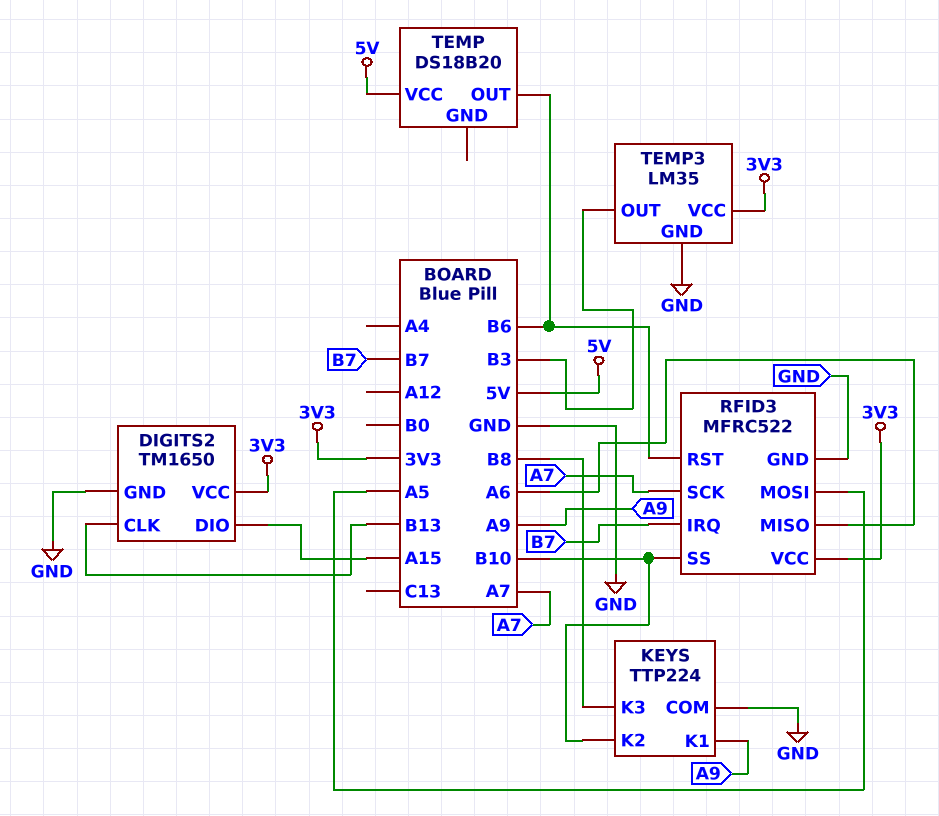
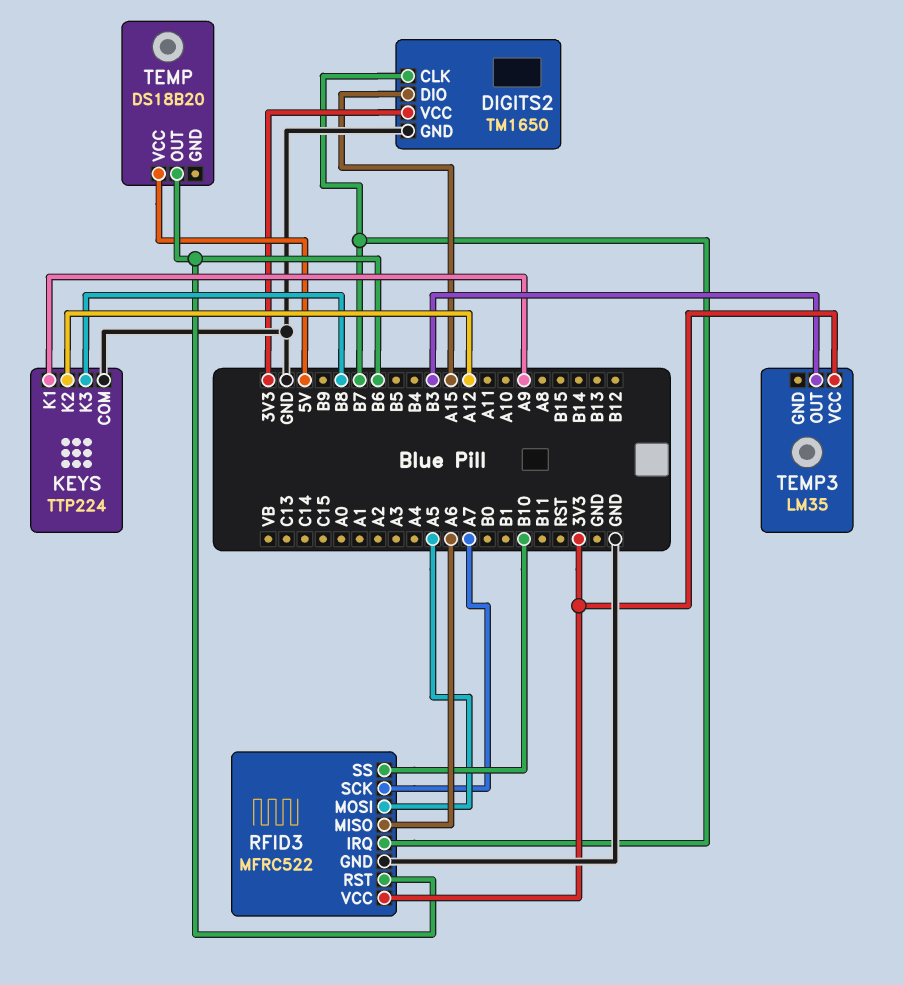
DIGITS2 pin CLK: B13 -> B7
KEYS pin K2: B10 -> A12
TEMP3 pin GND: GND -> none

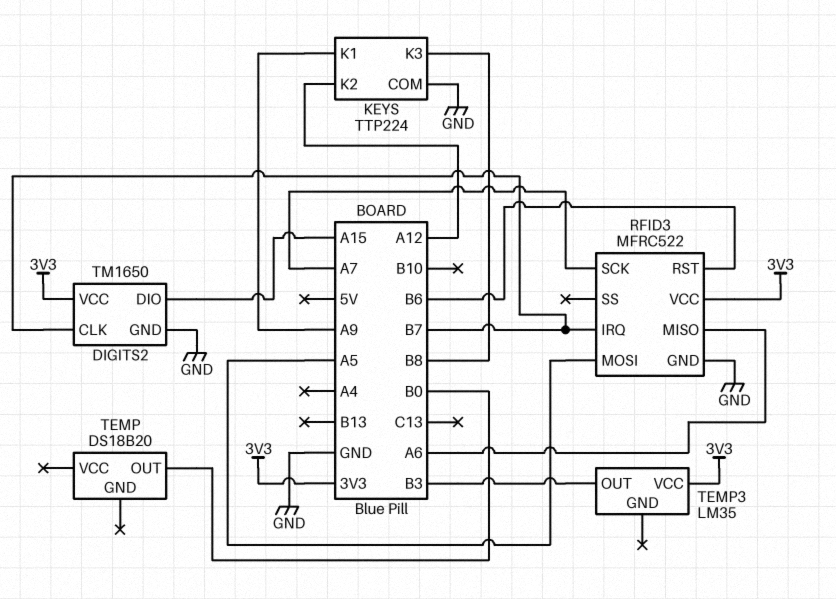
RFID3 pin SS: B10 -> none
TEMP pin OUT: B6 -> B0
TEMP pin VCC: 5V -> none

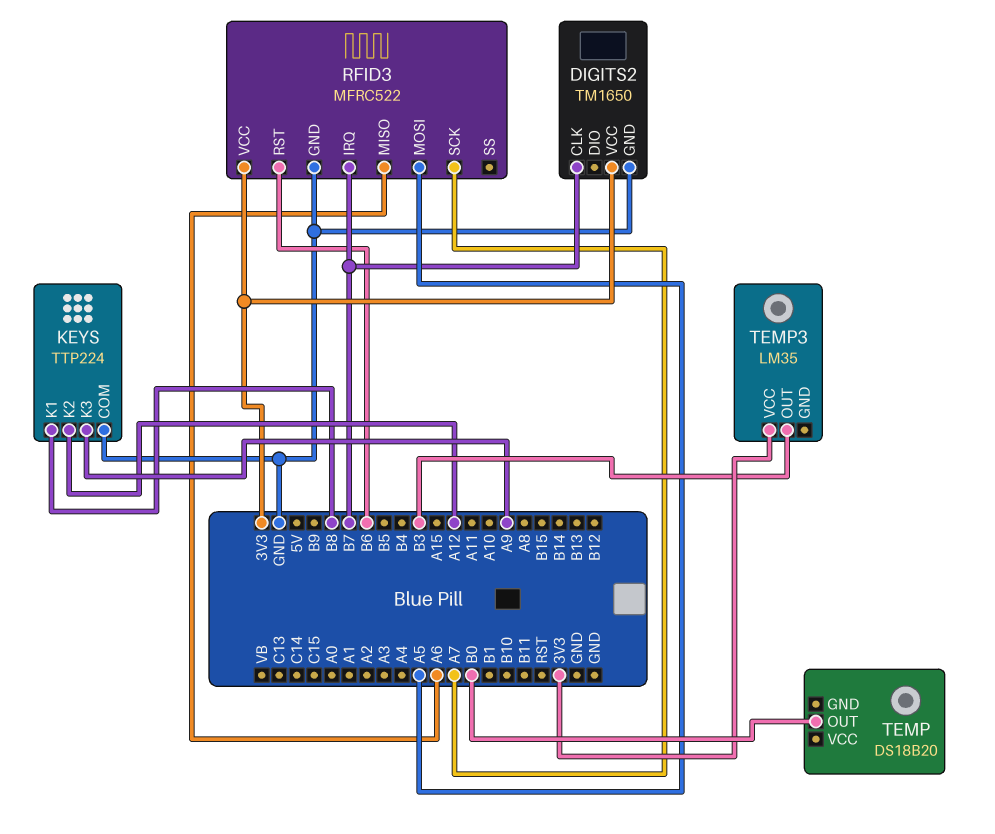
DIGITS2 pin DIO: A15 -> none
KEYS pin K1: A9 -> B8
KEYS pin K3: B8 -> A9

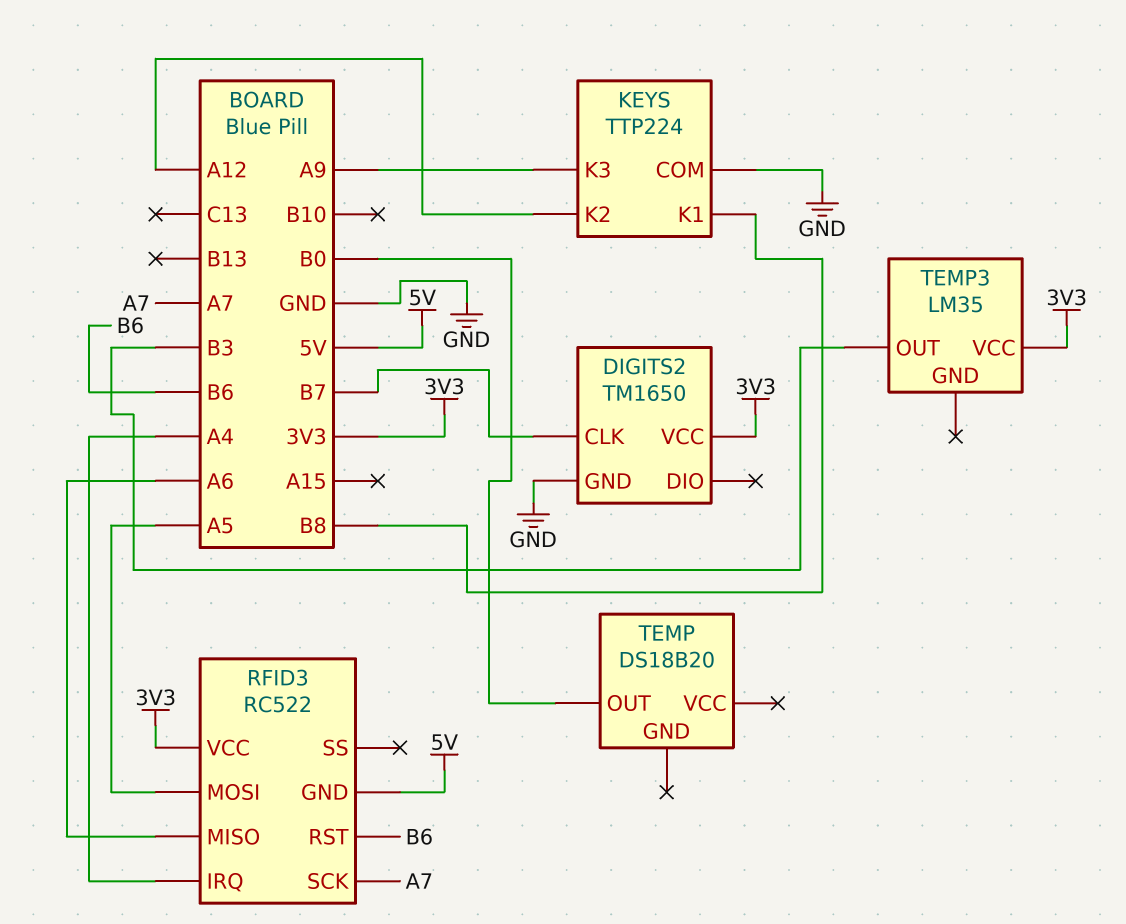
RFID3: MFRC522 -> RC522
RFID3 pin GND: GND -> 5V
RFID3 pin IRQ: B7 -> A4

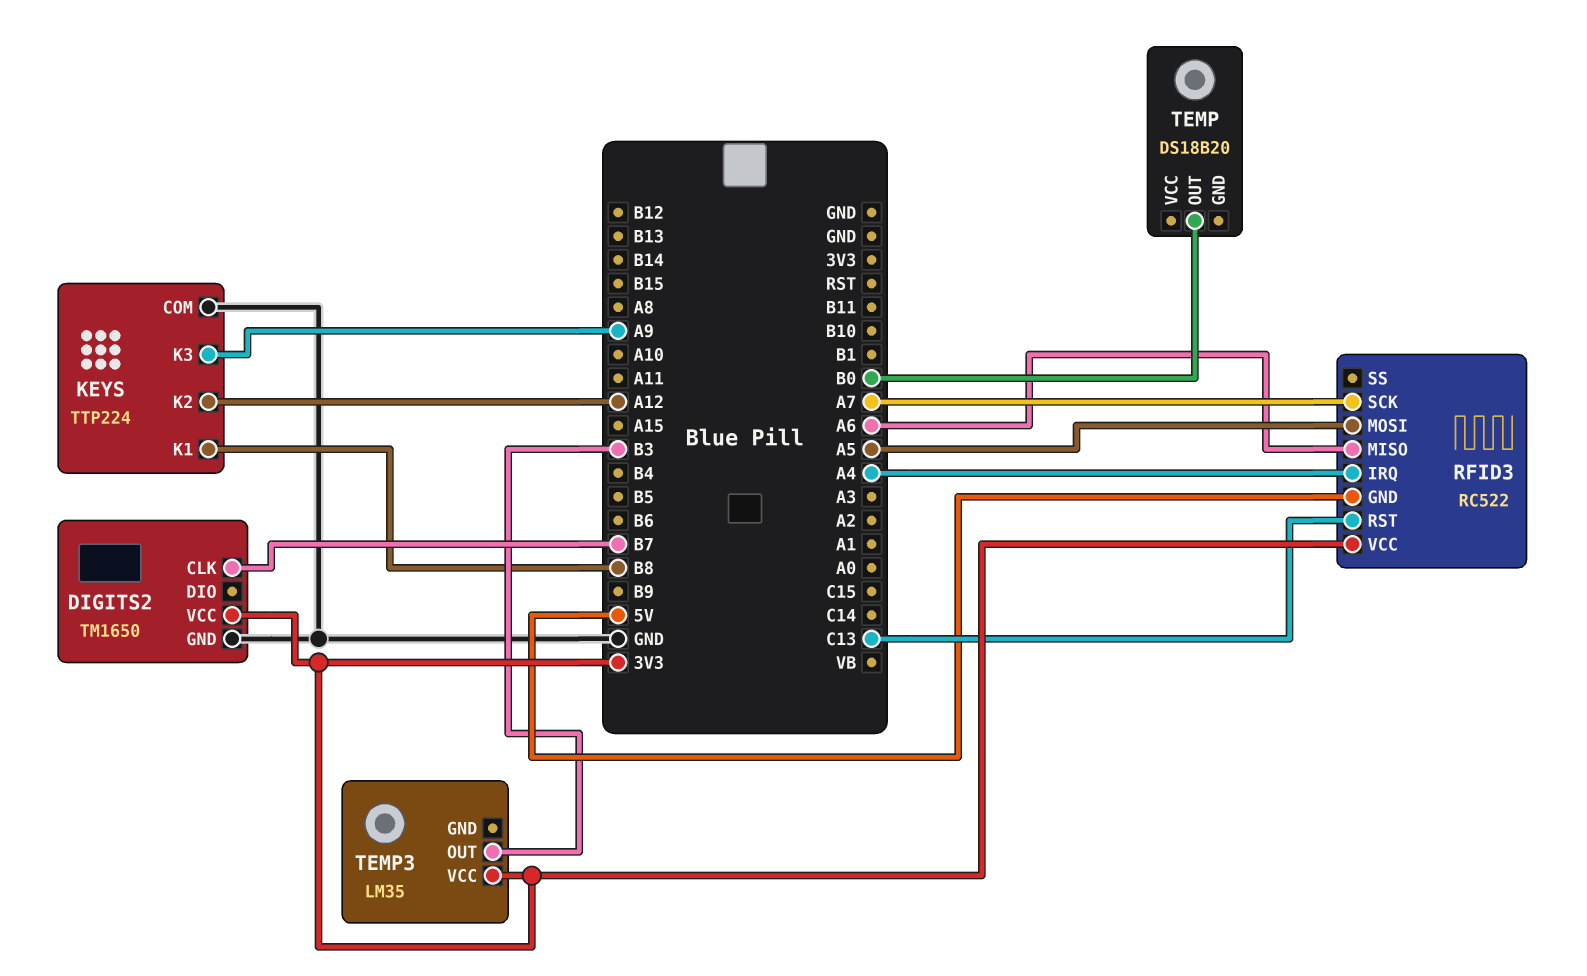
RFID3 pin RST: B6 -> C13

